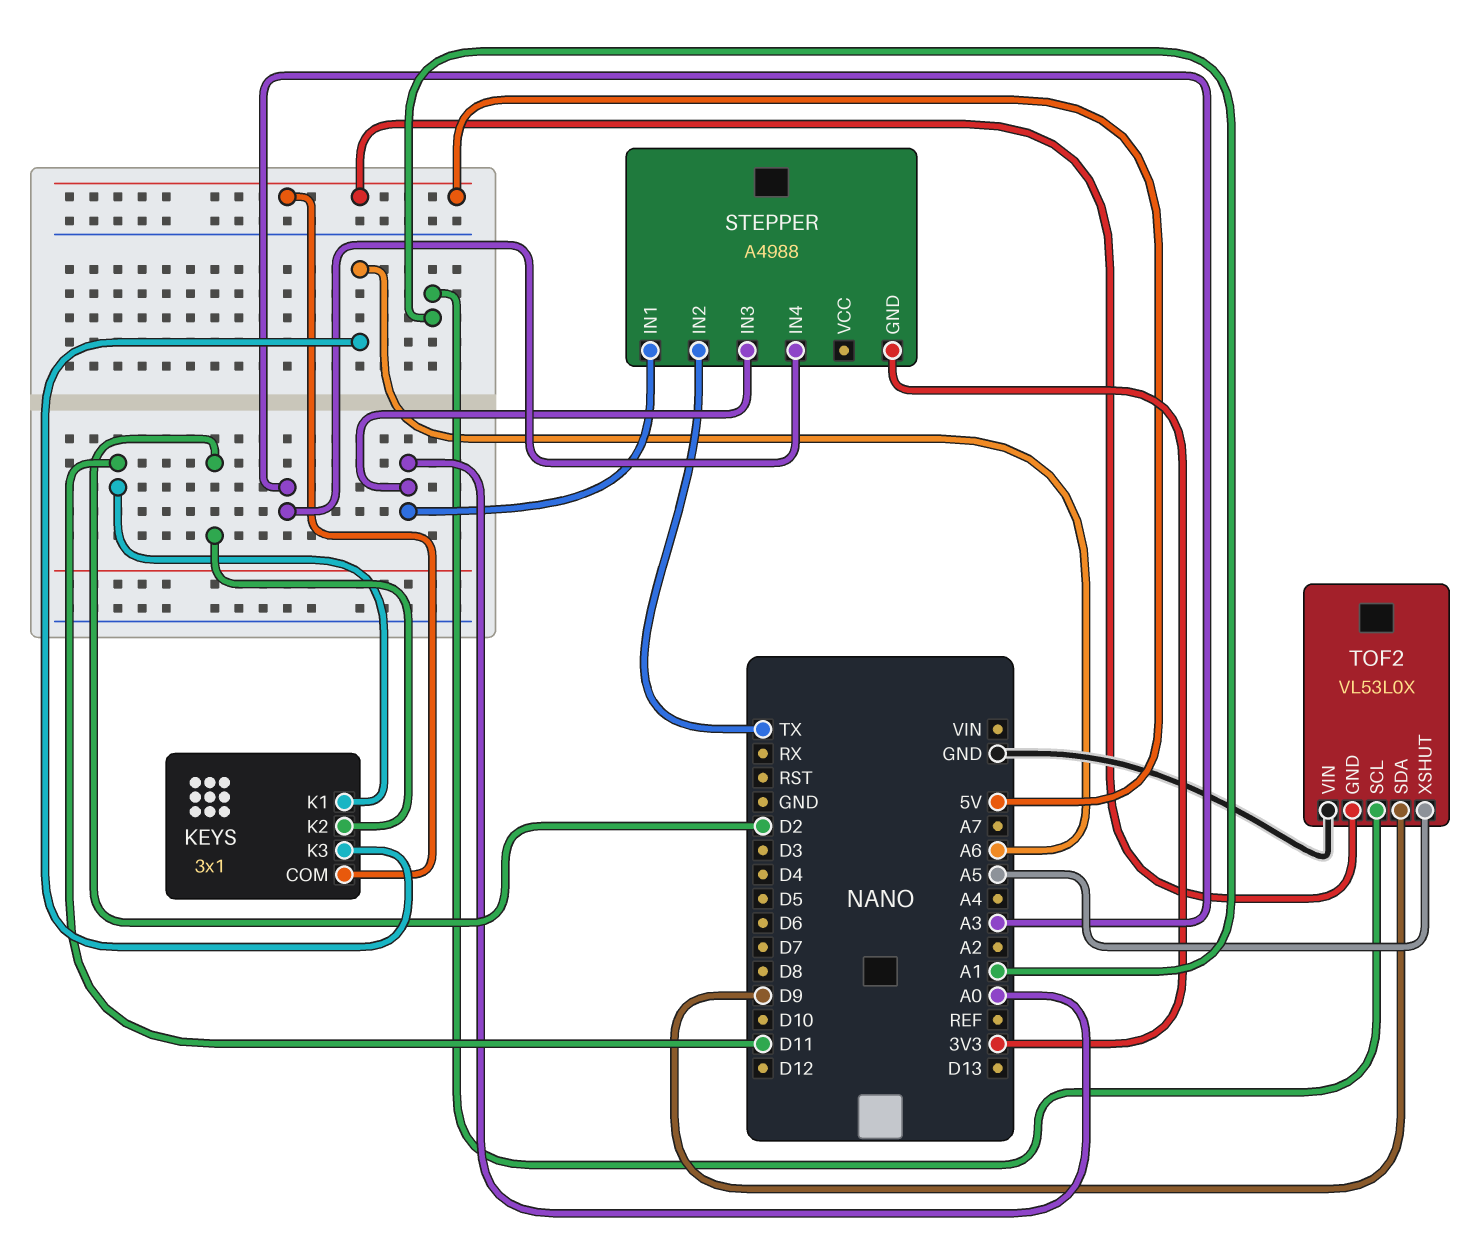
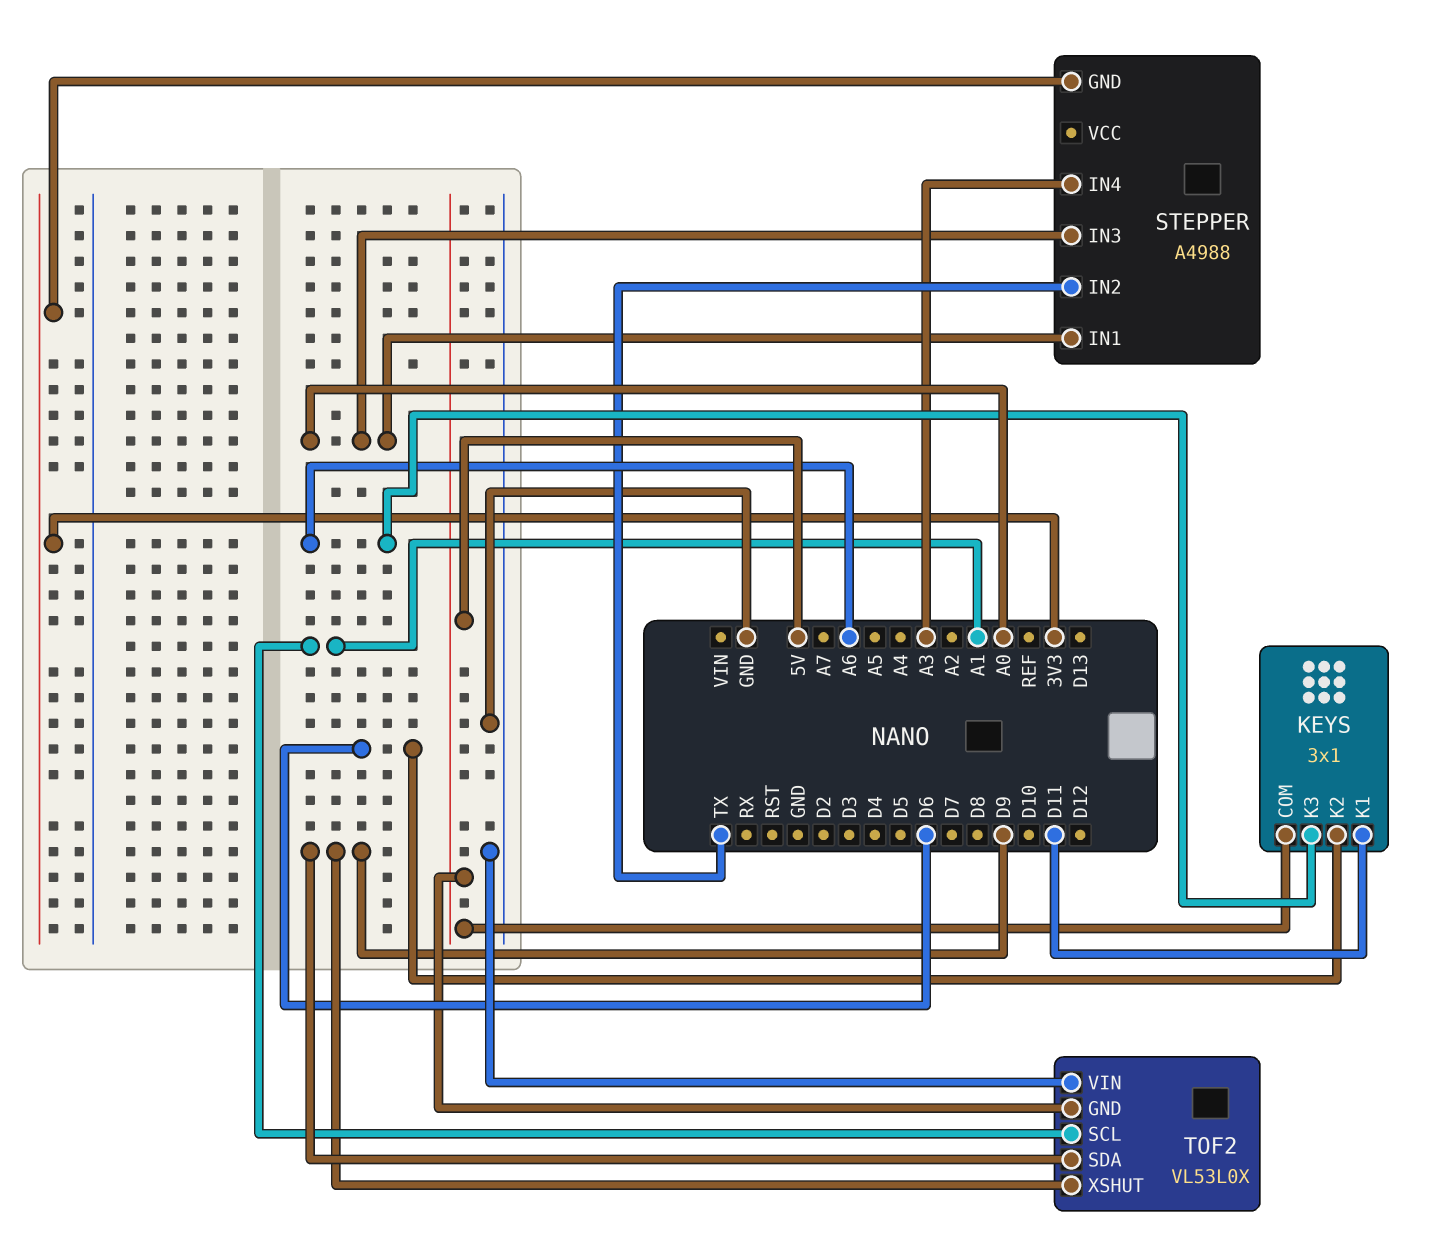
KEYS pin K2: D2 -> D6
TOF2 pin XSHUT: A5 -> D9

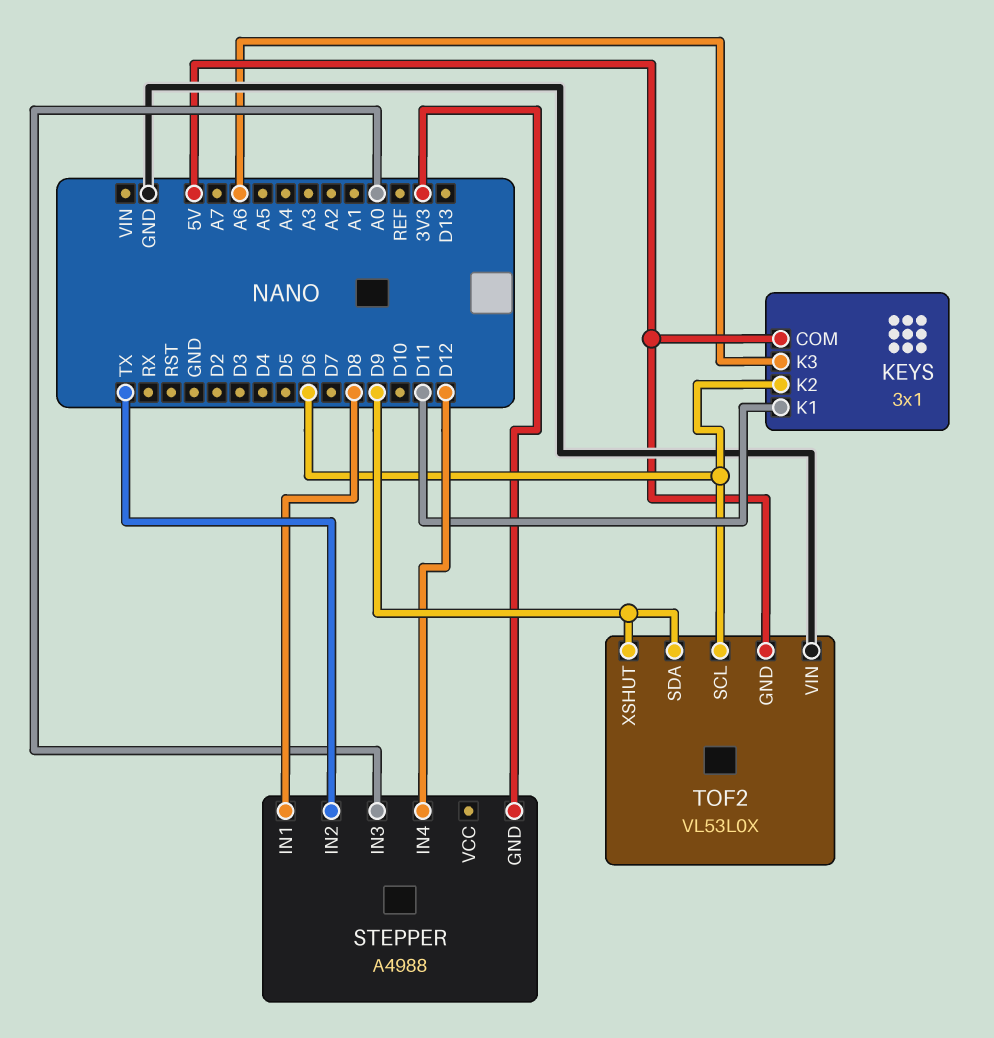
STEPPER pin IN1: A0 -> D8
STEPPER pin IN4: A3 -> D12
TOF2 pin SCL: A1 -> D6

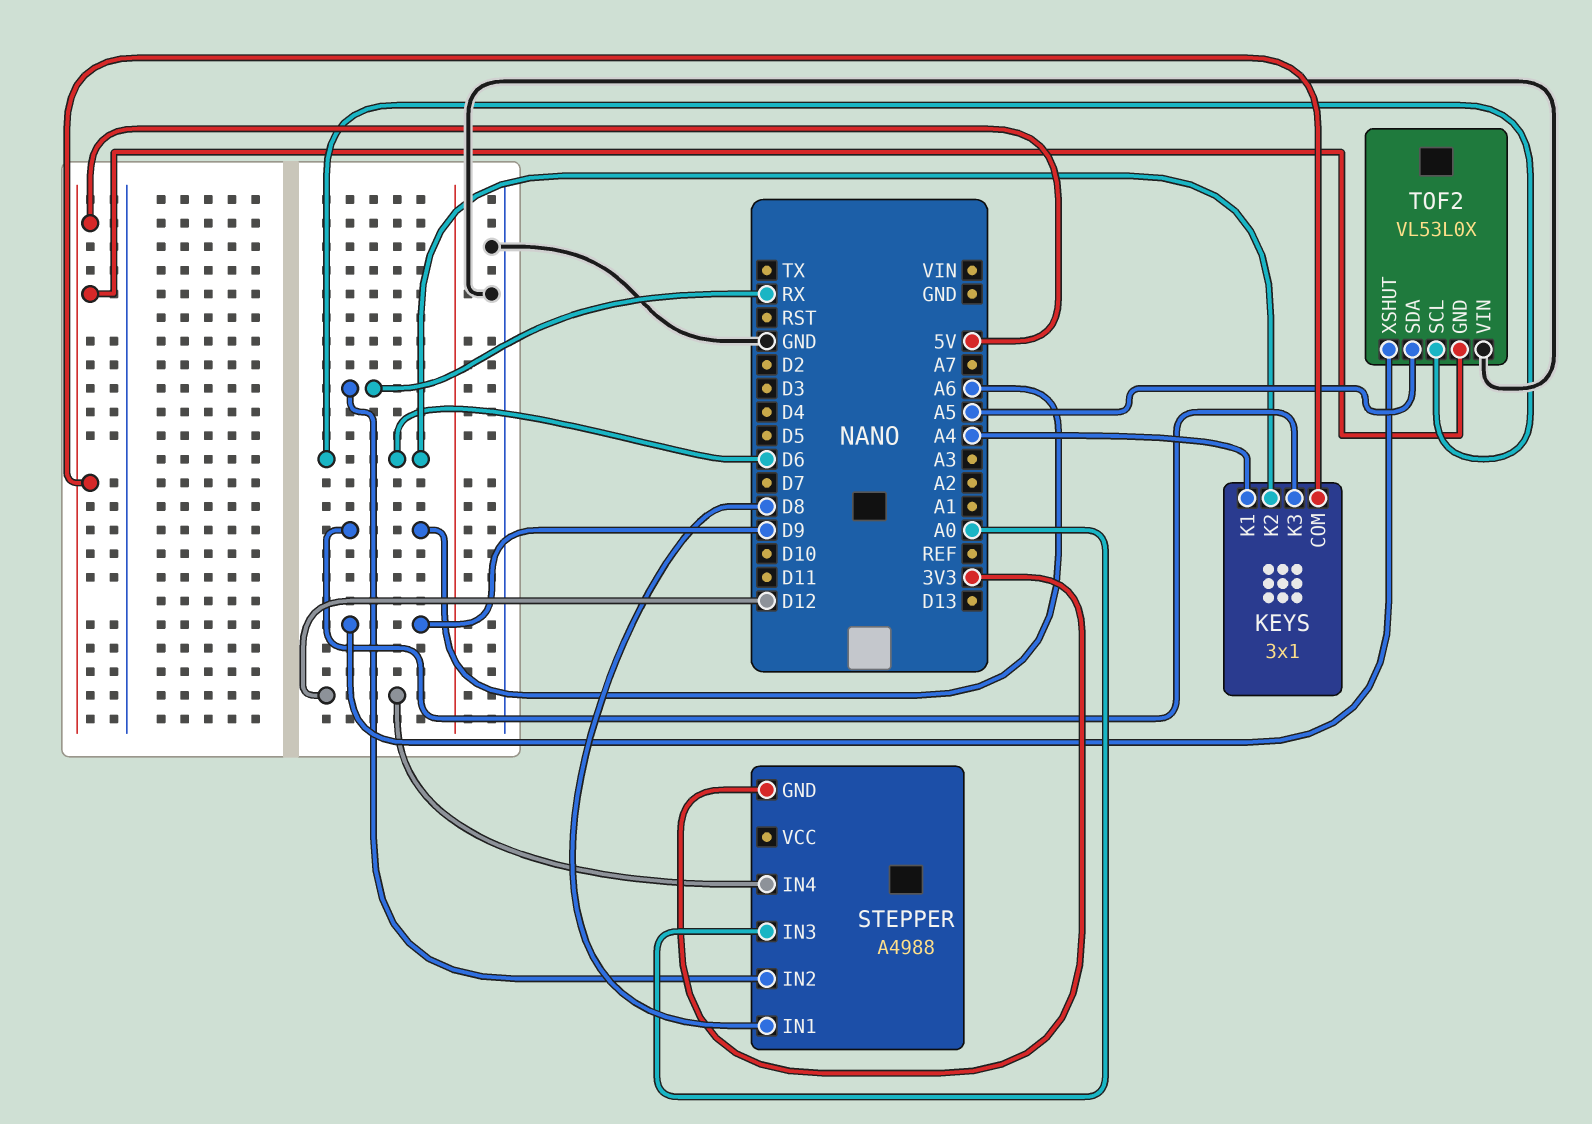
KEYS pin K1: D11 -> A4
STEPPER pin IN2: TX -> RX
TOF2 pin SDA: D9 -> A5

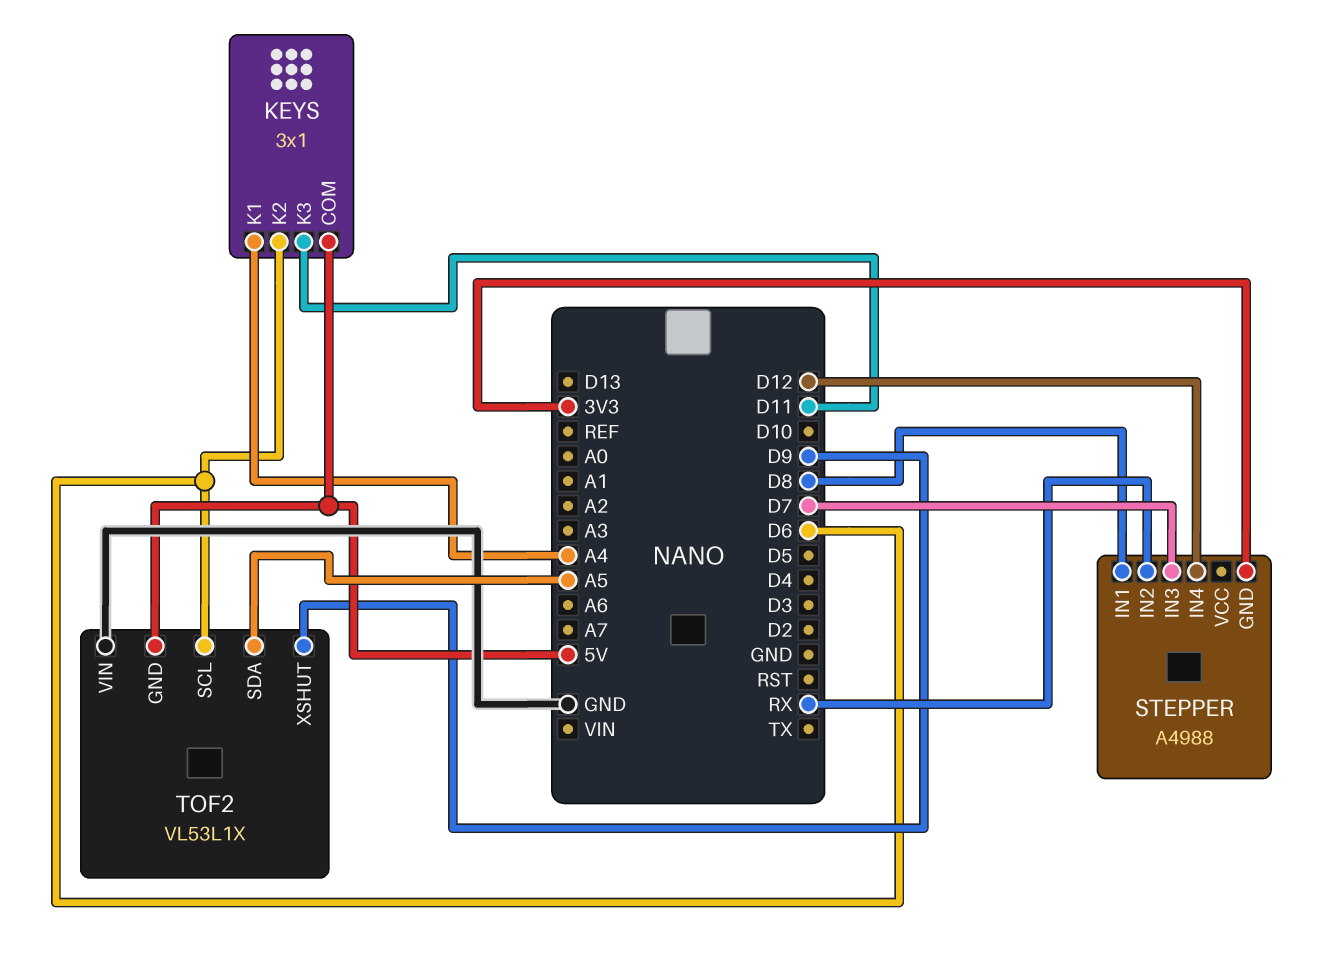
KEYS pin K3: A6 -> D11
STEPPER pin IN3: A0 -> D7
TOF2: VL53L0X -> VL53L1X

